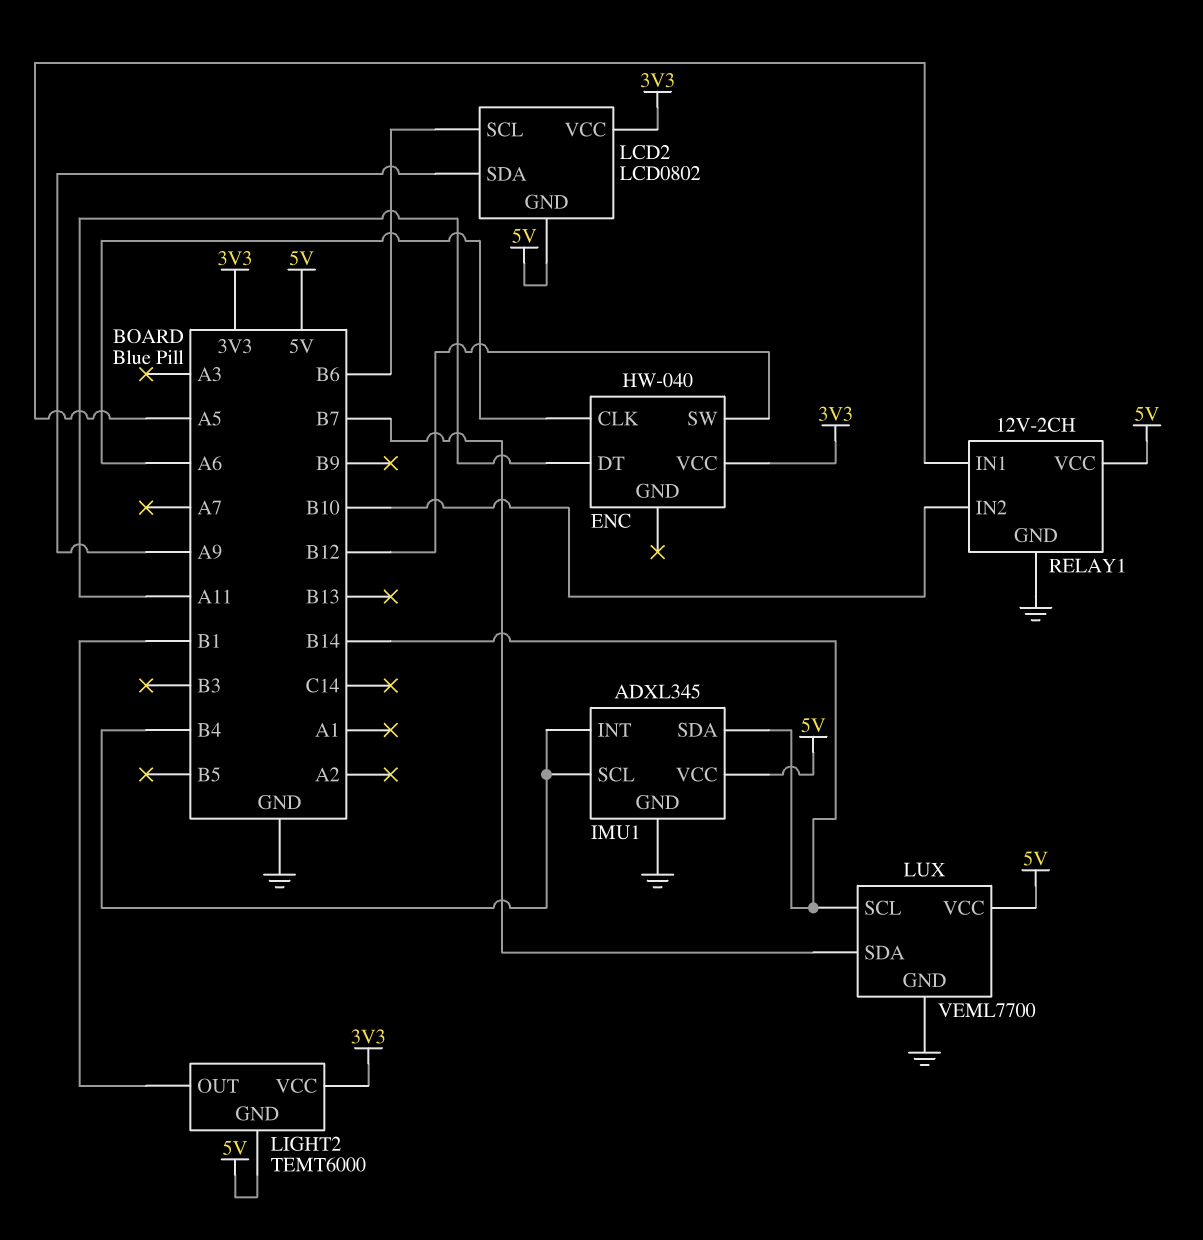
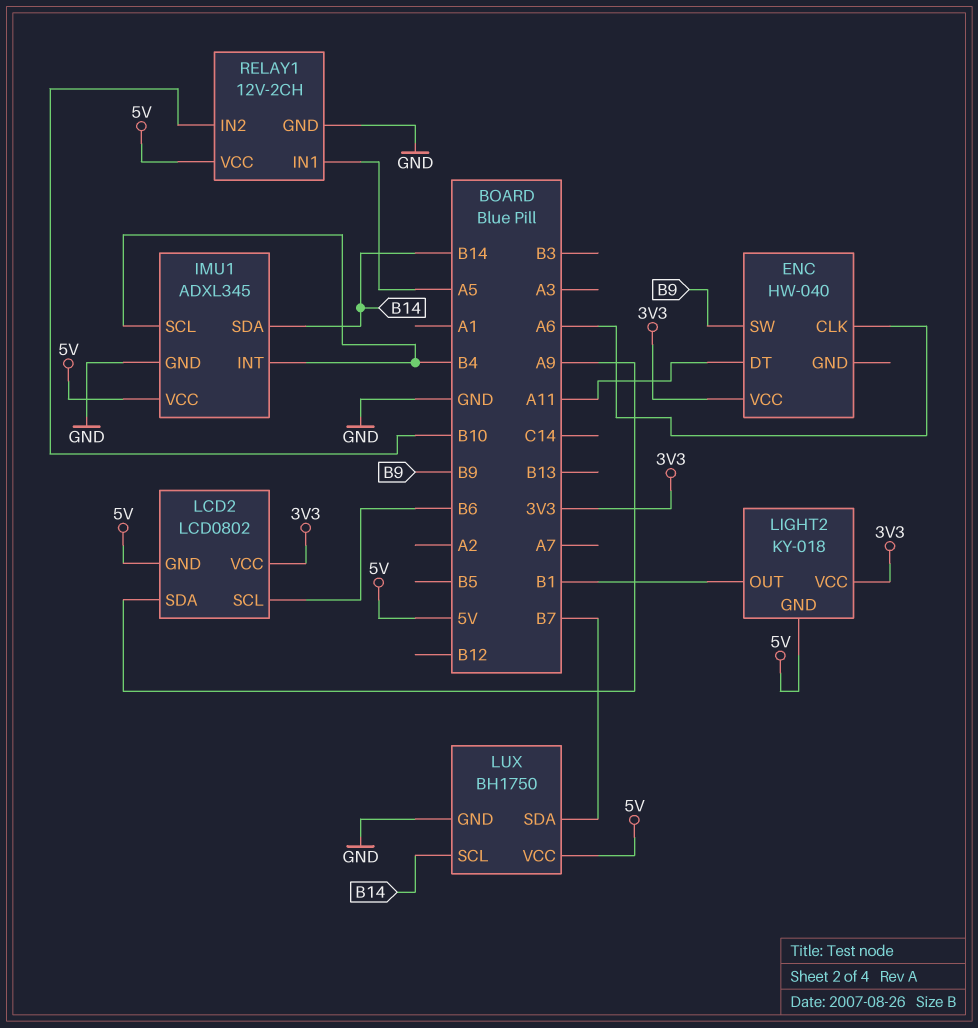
ENC pin SW: B12 -> B9
LIGHT2: TEMT6000 -> KY-018
LUX: VEML7700 -> BH1750

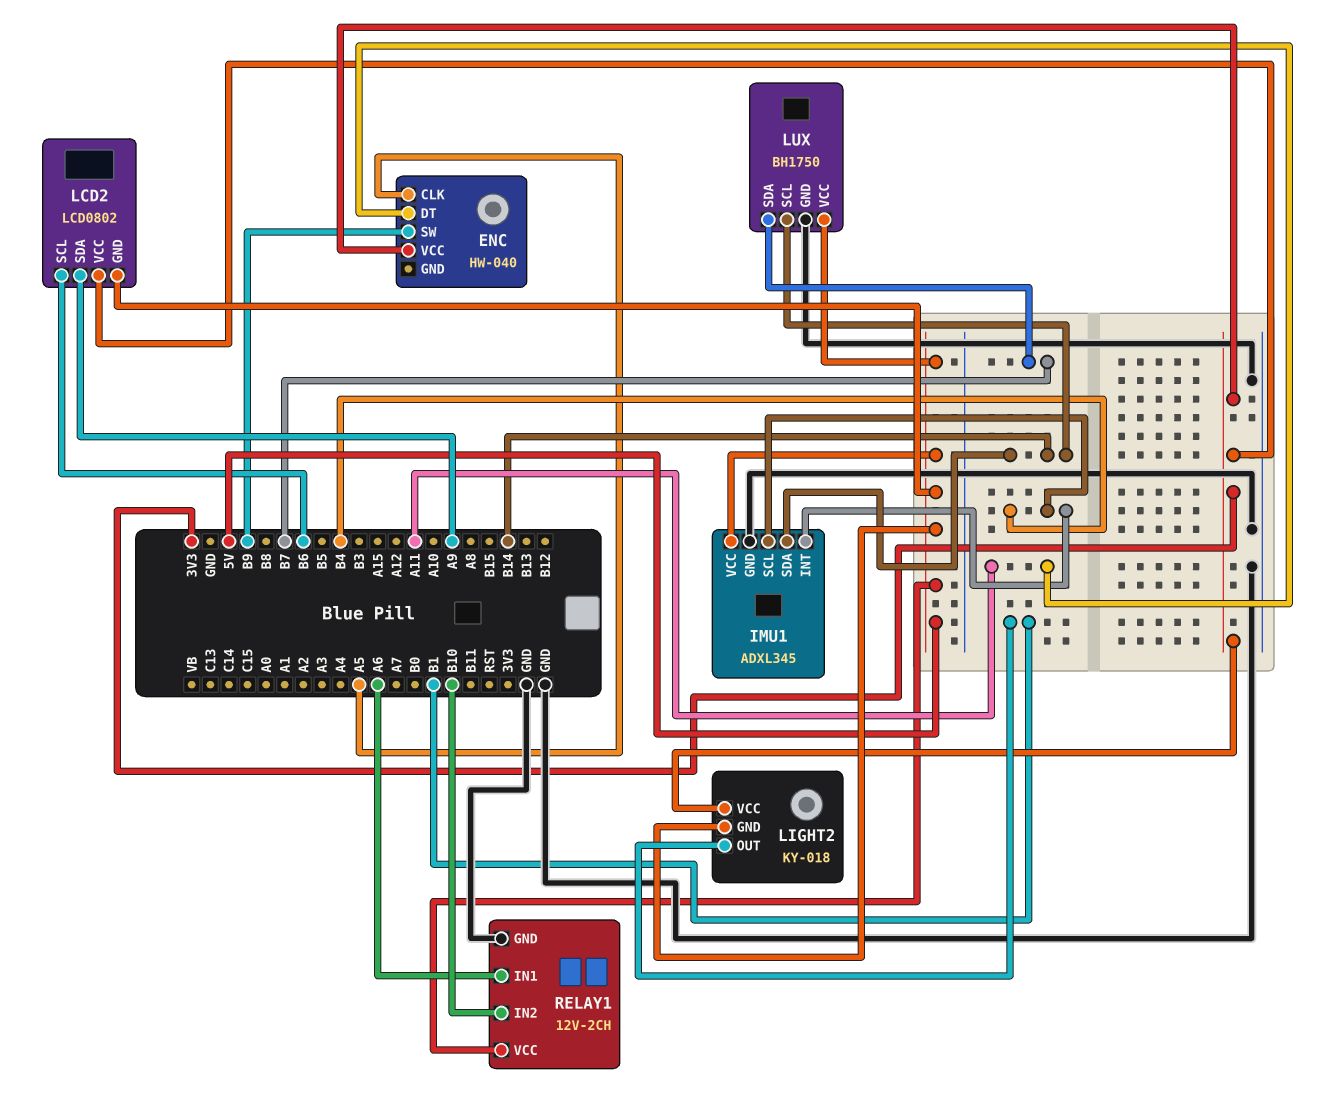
ENC pin CLK: A6 -> A5
RELAY1 pin IN1: A5 -> A6

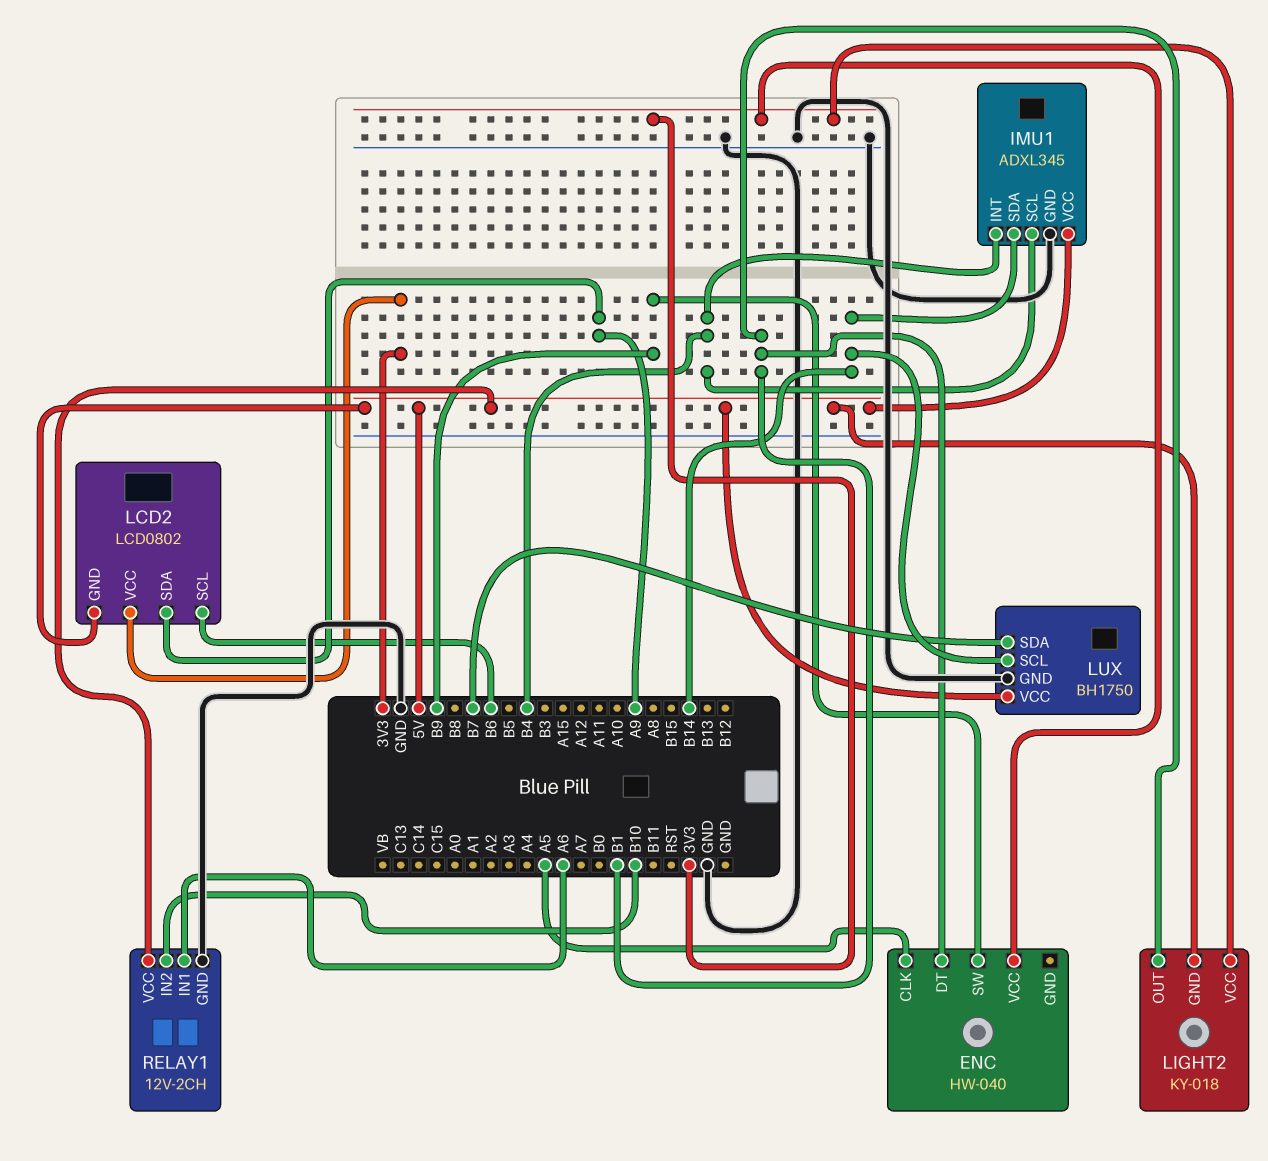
ENC pin DT: A11 -> B1

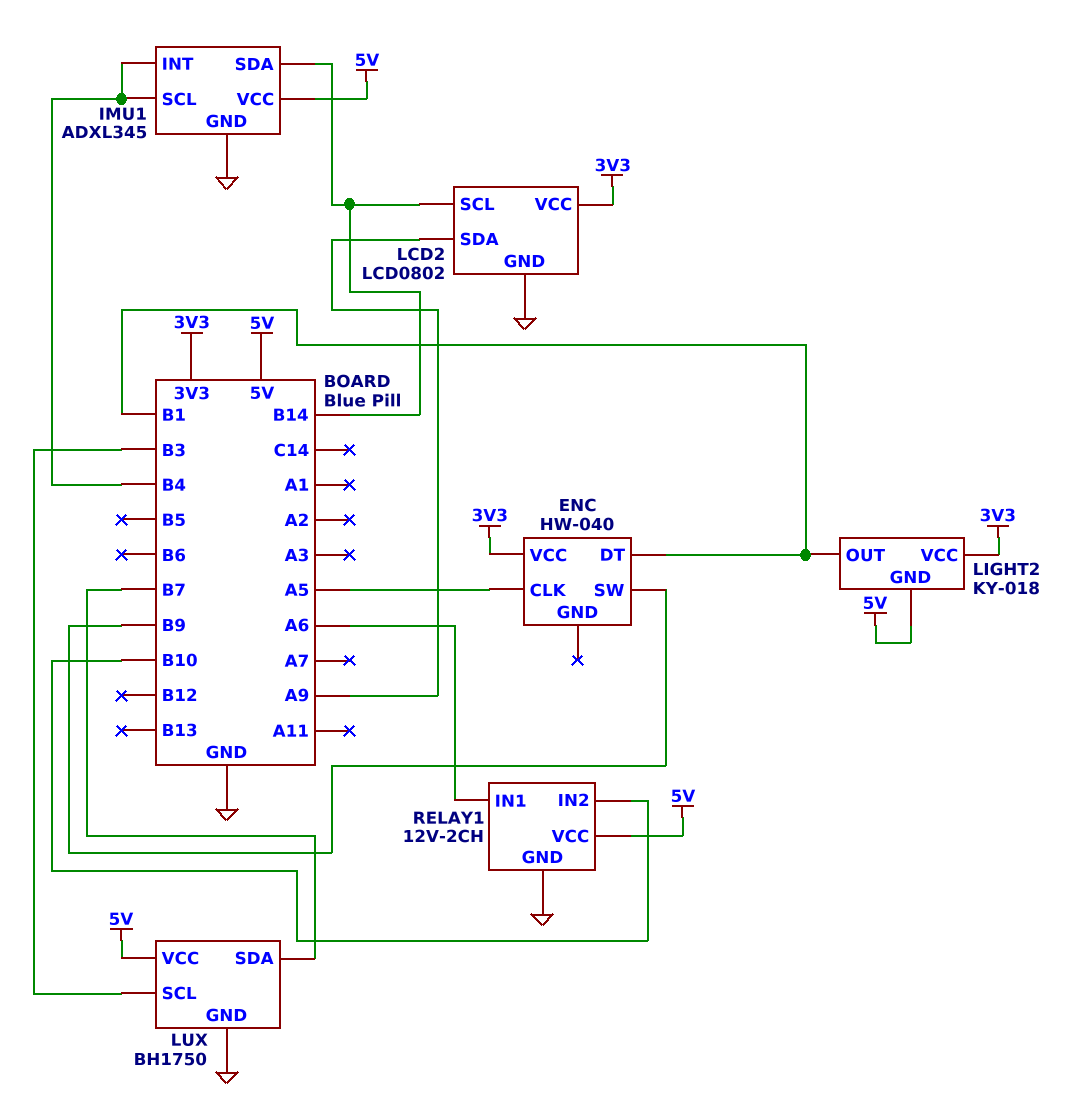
LCD2 pin GND: 5V -> GND
LCD2 pin SCL: B6 -> B14
LUX pin SCL: B14 -> B3

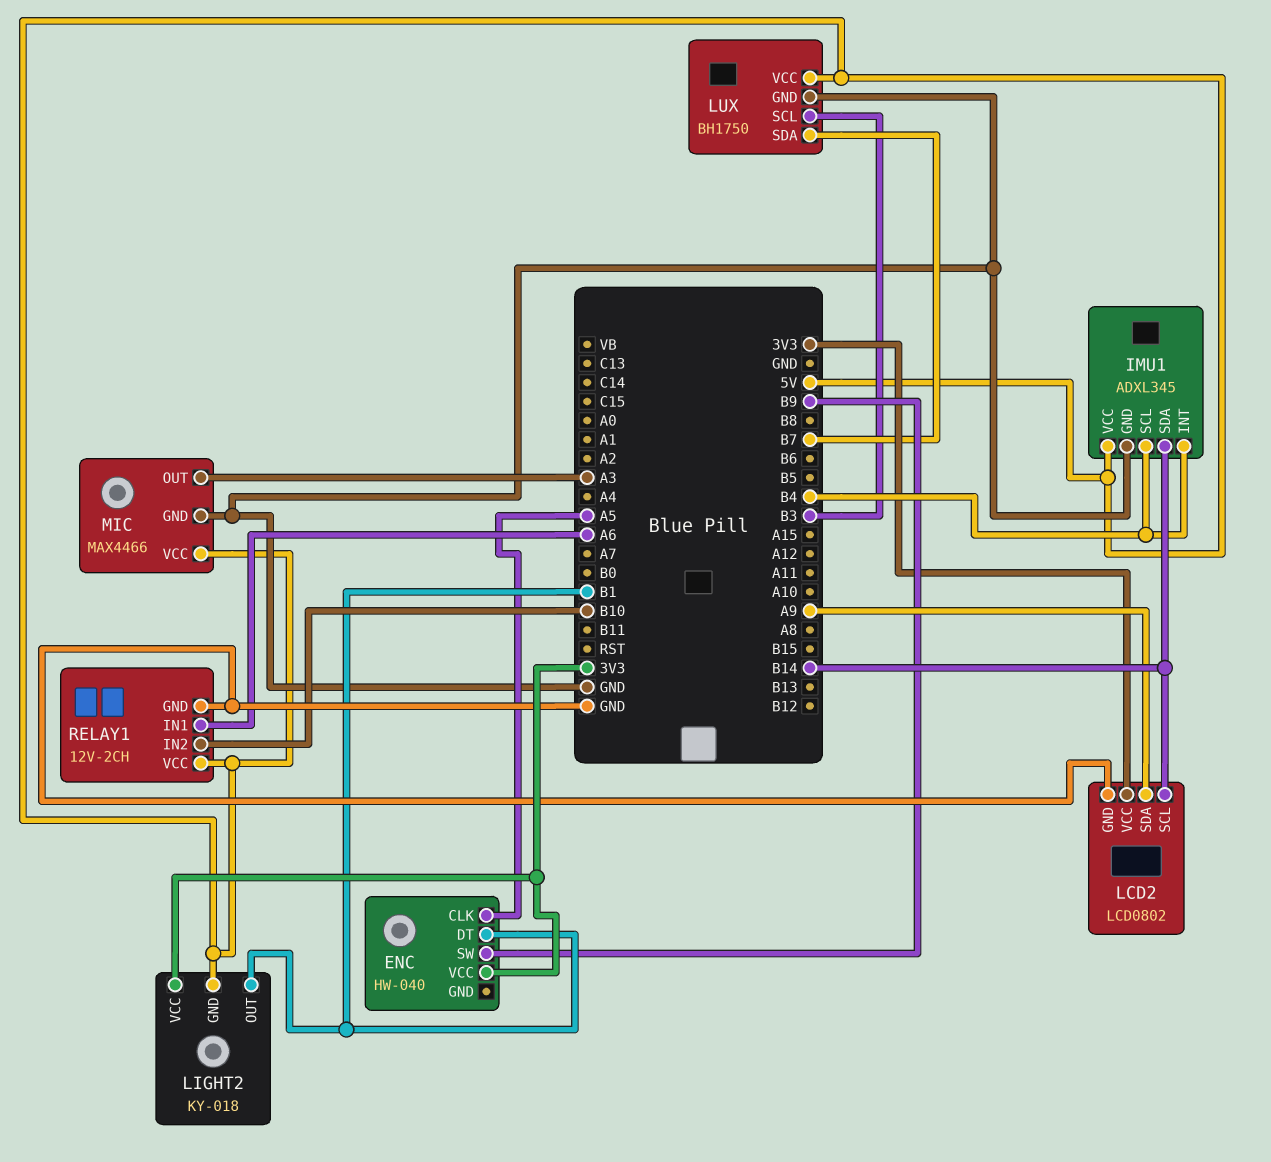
MIC: none -> MAX4466
MIC pin GND: none -> GND
MIC pin OUT: none -> A3
MIC pin VCC: none -> 5V

